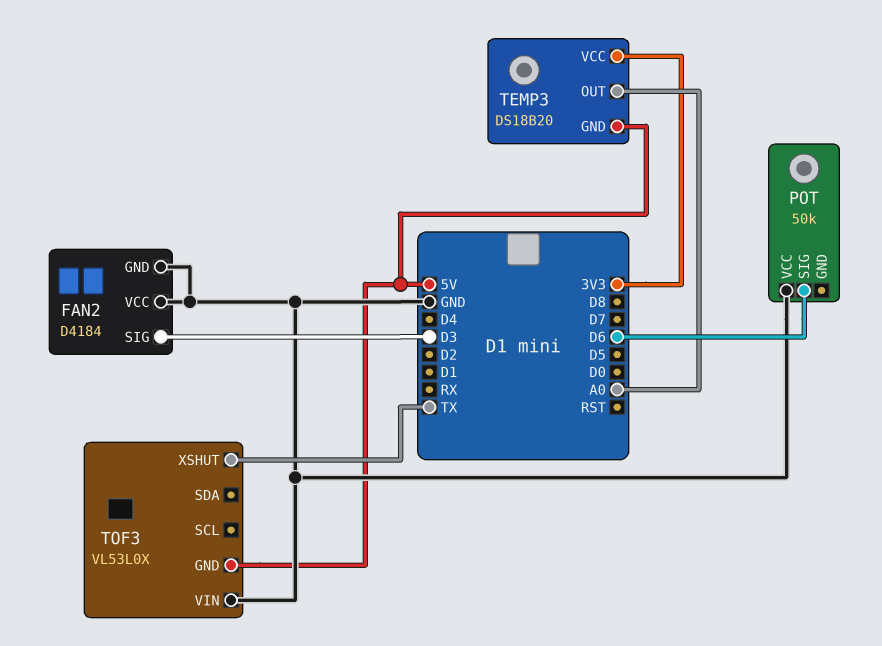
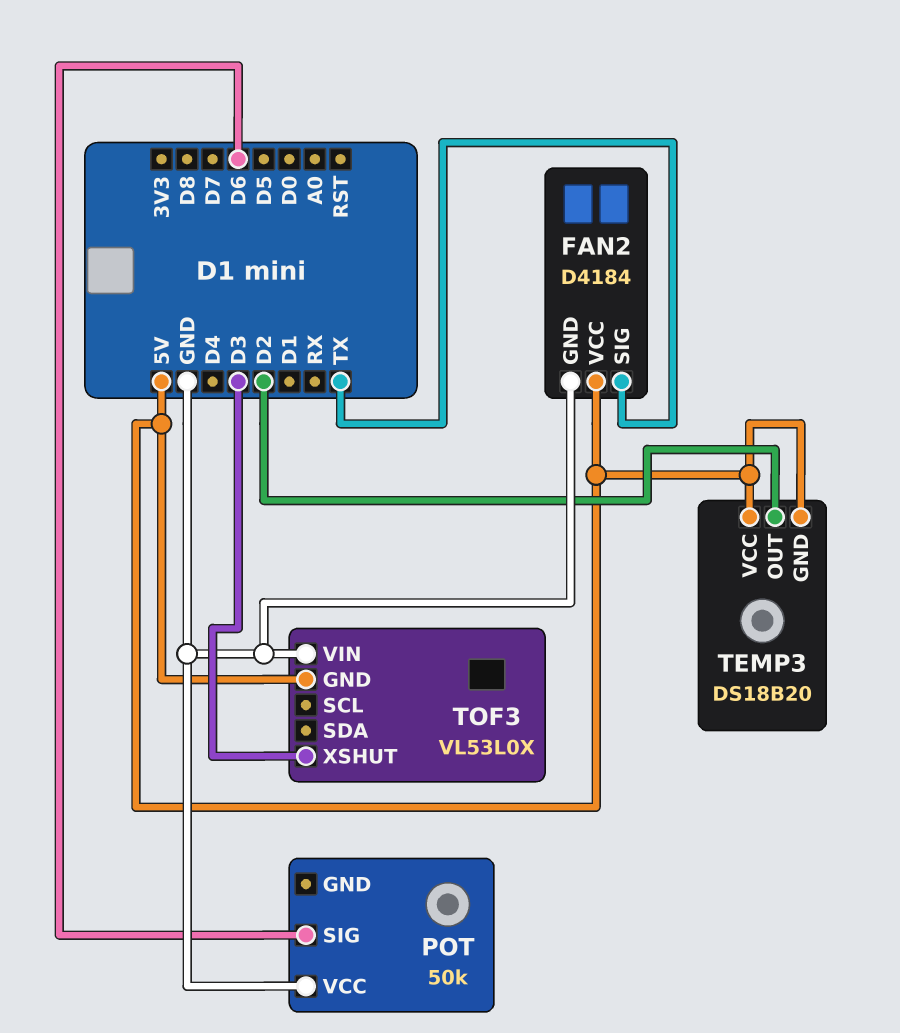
FAN2 pin SIG: D3 -> TX
FAN2 pin VCC: GND -> 5V
TEMP3 pin OUT: A0 -> D2
TEMP3 pin VCC: 3V3 -> 5V
TOF3 pin XSHUT: TX -> D3

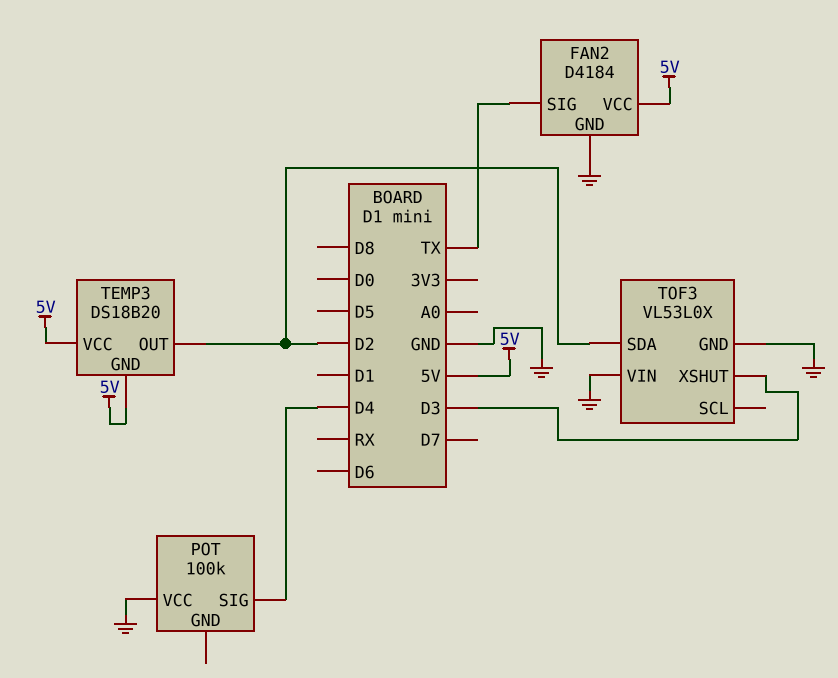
POT: 50k -> 100k
POT pin SIG: D6 -> D4
TOF3 pin GND: 5V -> GND
TOF3 pin SDA: none -> D2

